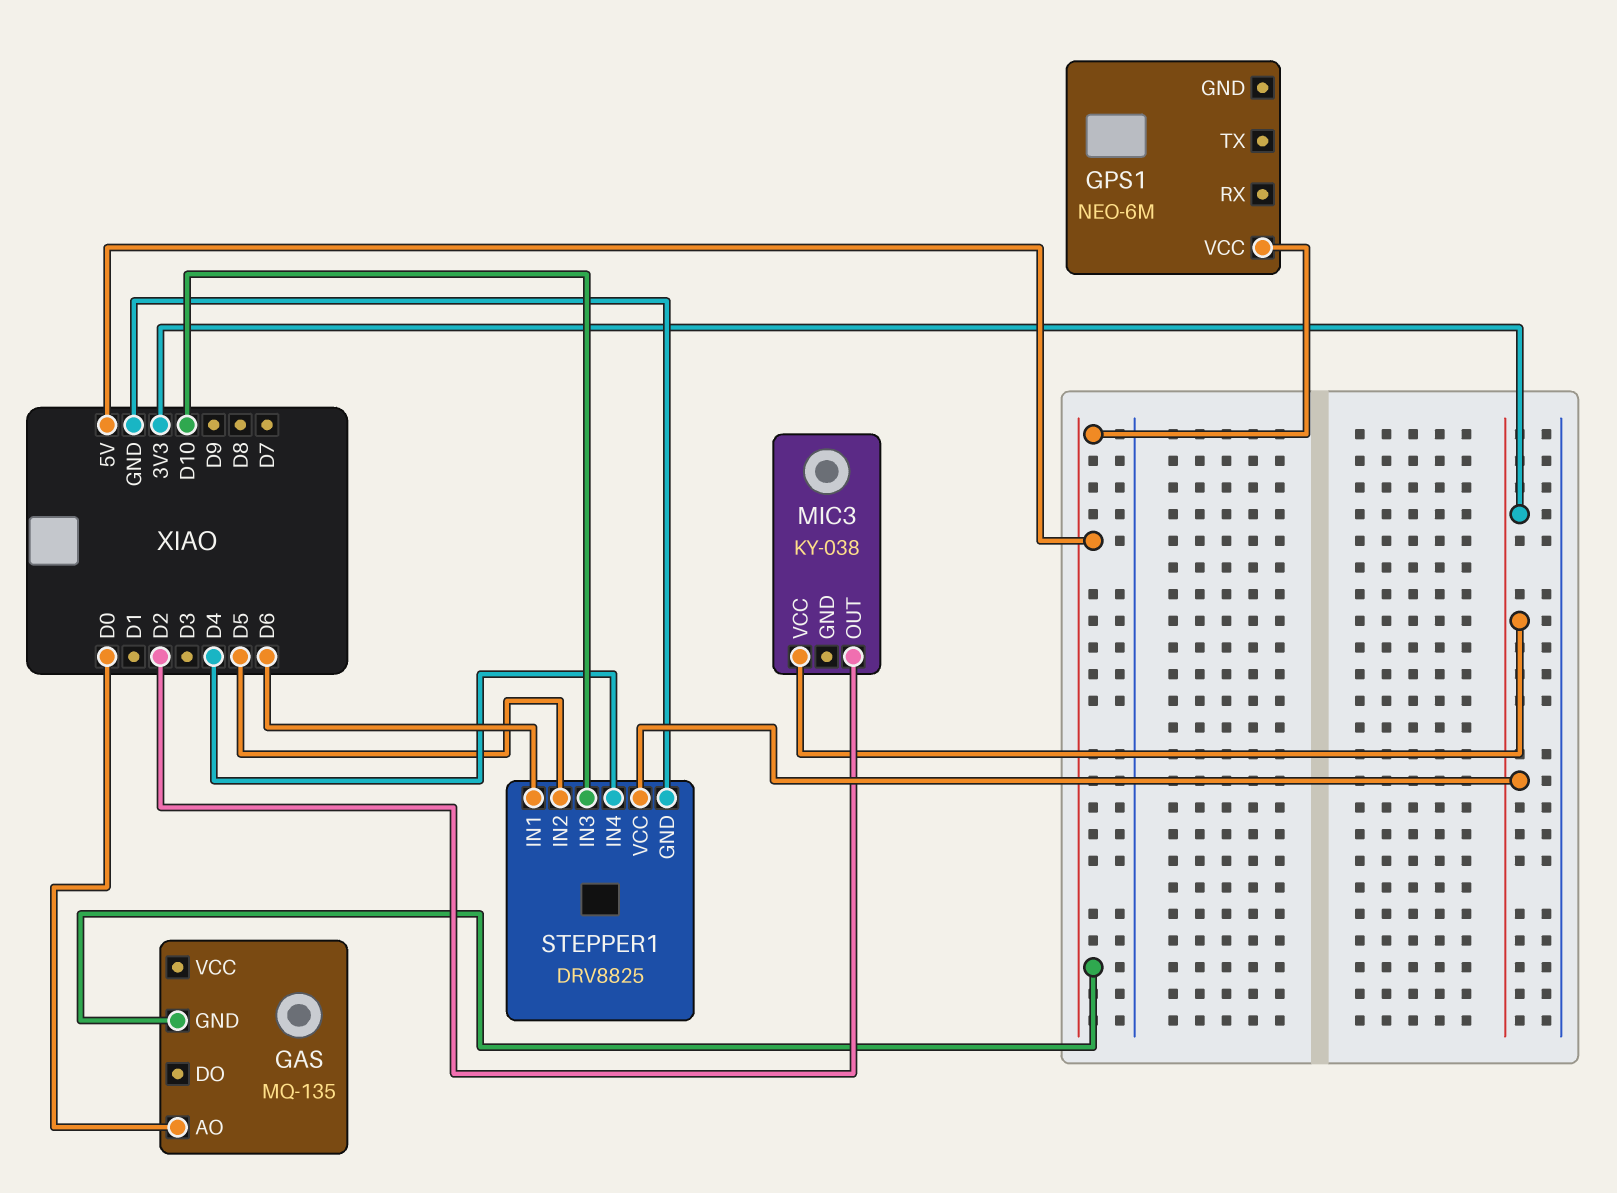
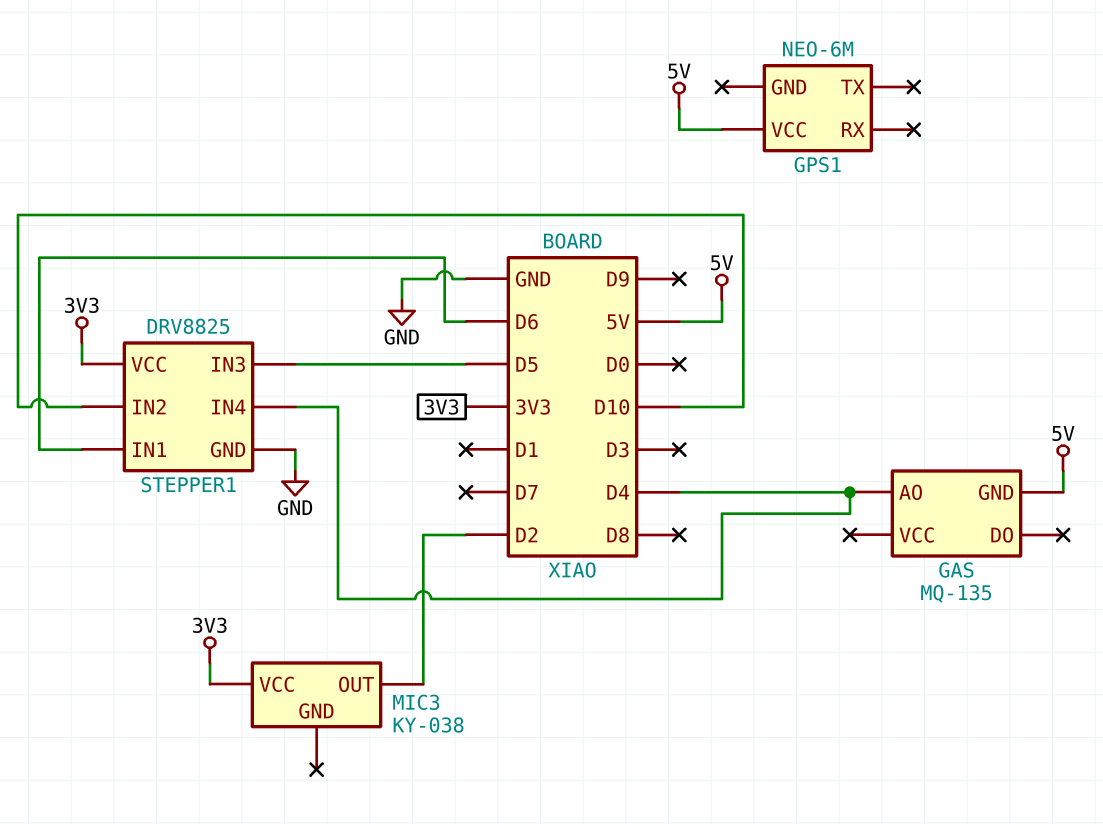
GAS pin AO: D0 -> D4
STEPPER1 pin IN2: D5 -> D10
STEPPER1 pin IN3: D10 -> D5

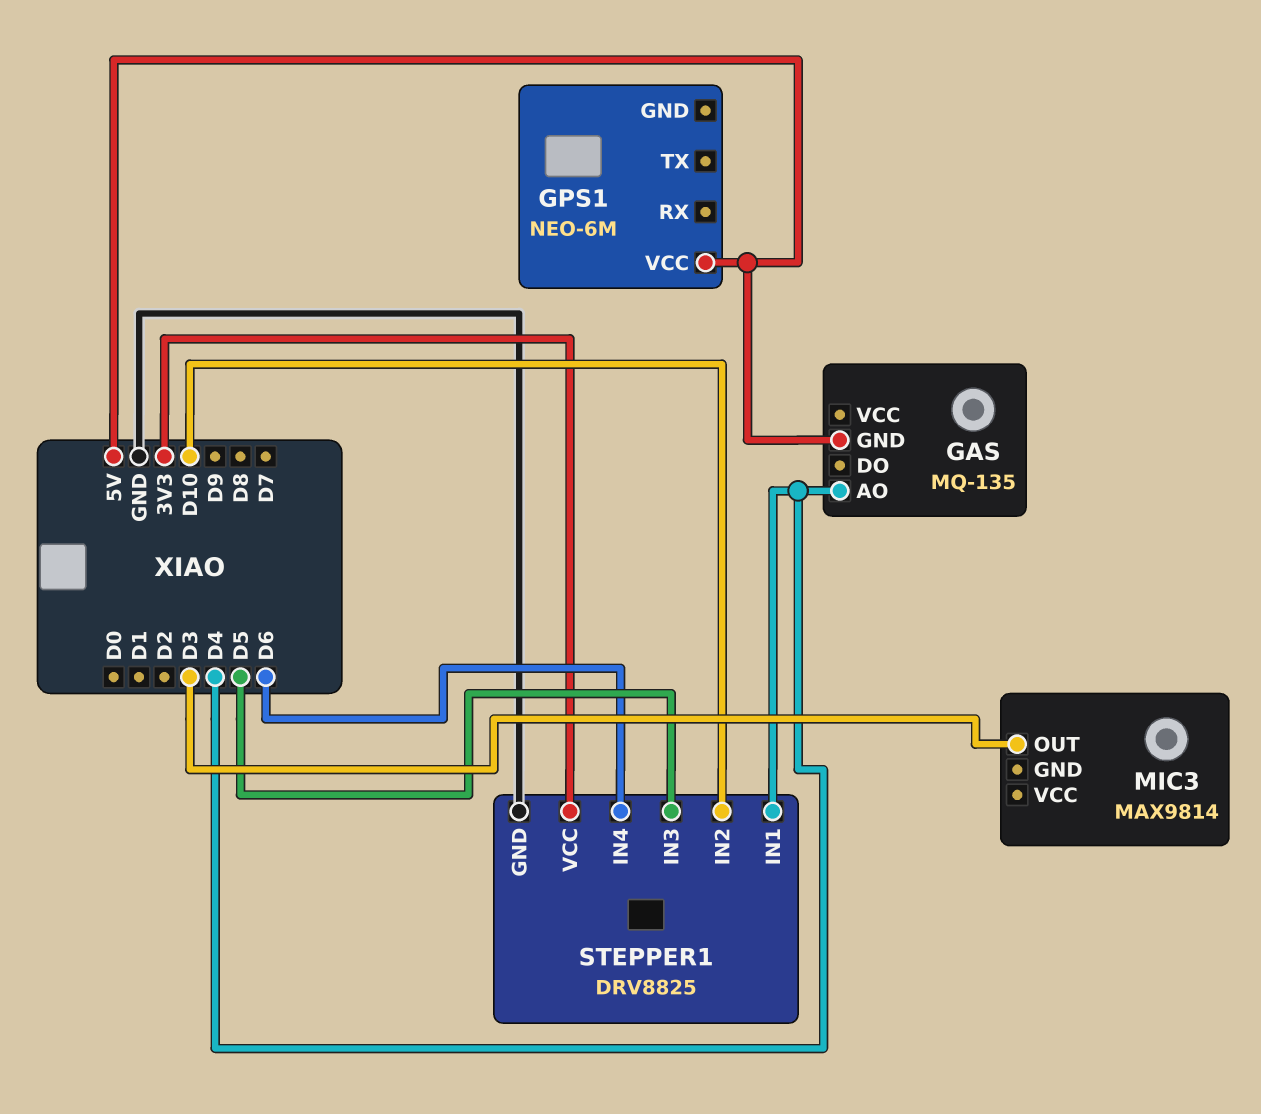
MIC3: KY-038 -> MAX9814
MIC3 pin OUT: D2 -> D3
MIC3 pin VCC: 3V3 -> none
STEPPER1 pin IN1: D6 -> D4
STEPPER1 pin IN4: D4 -> D6

